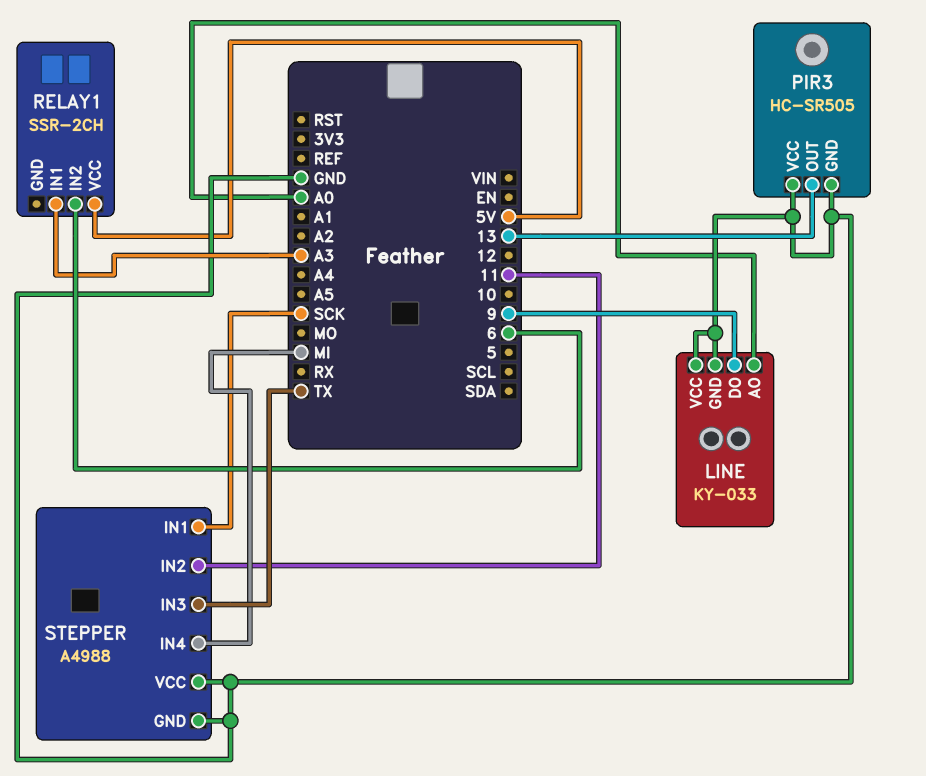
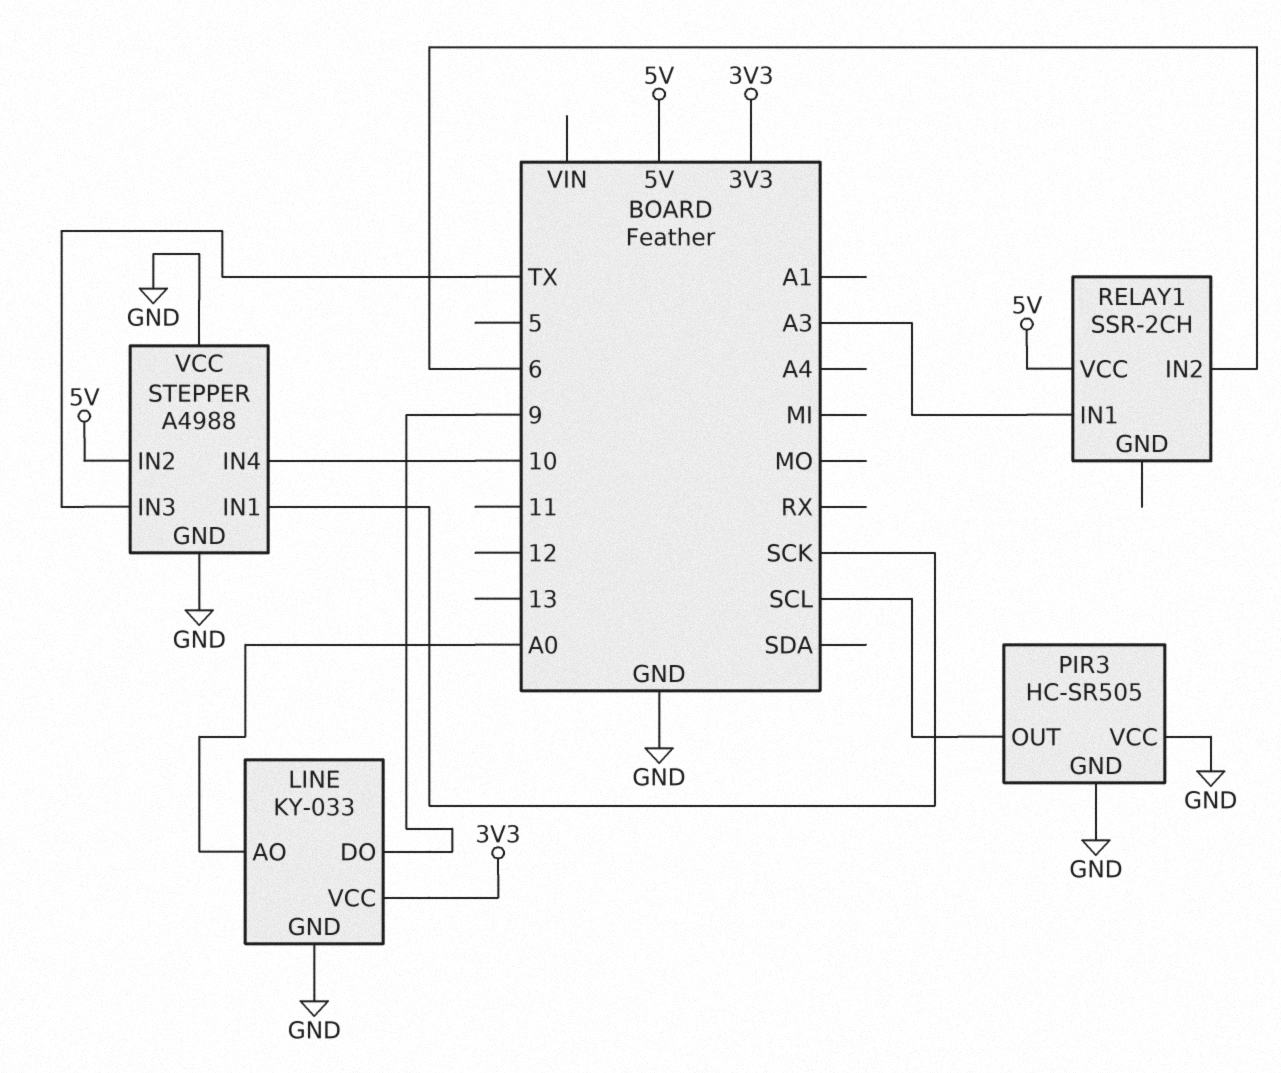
LINE pin VCC: GND -> 3V3
PIR3 pin OUT: 13 -> SCL
STEPPER pin IN2: 11 -> 5V
STEPPER pin IN4: MI -> 10

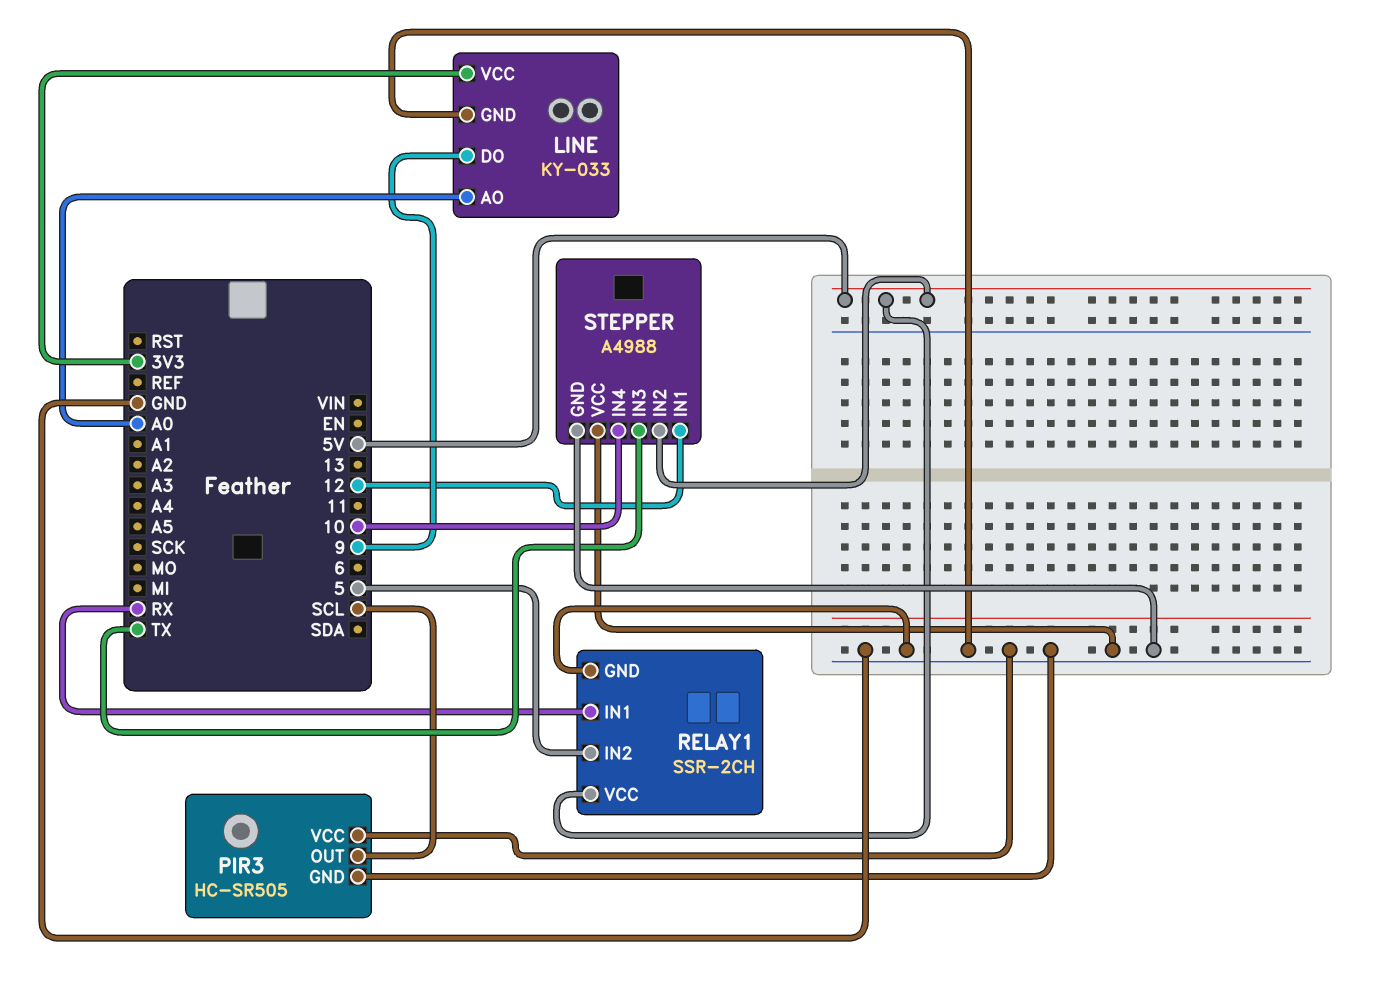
RELAY1 pin GND: none -> GND
RELAY1 pin IN1: A3 -> RX
RELAY1 pin IN2: 6 -> 5
STEPPER pin IN1: SCK -> 12

